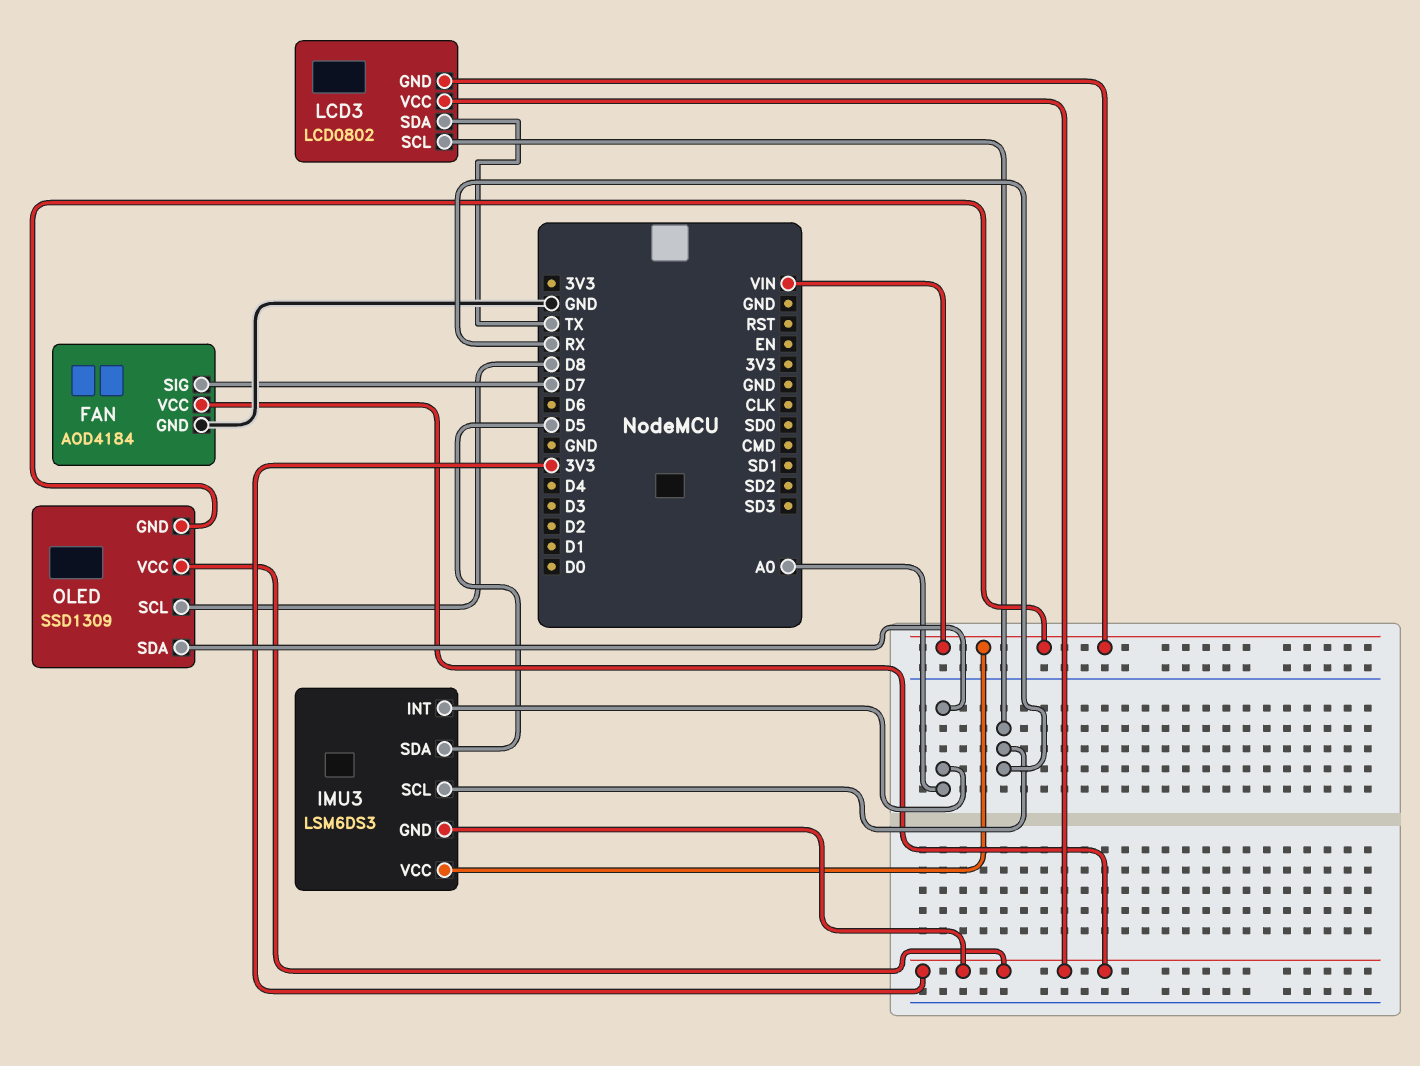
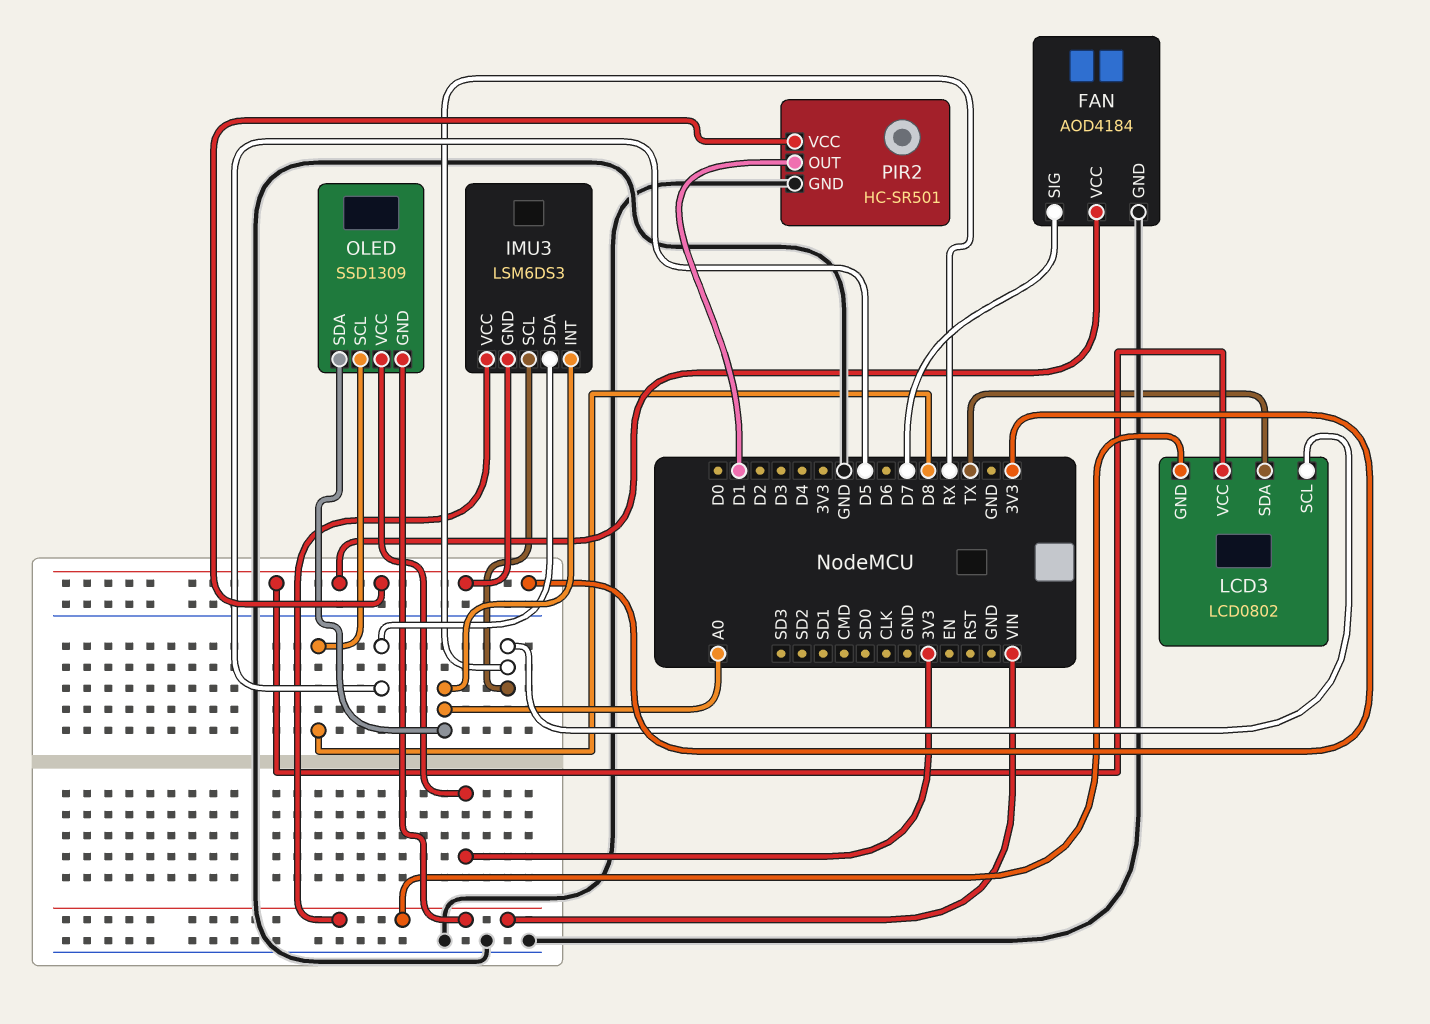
PIR2: none -> HC-SR501
PIR2 pin GND: none -> GND
PIR2 pin OUT: none -> D1
PIR2 pin VCC: none -> 3V3

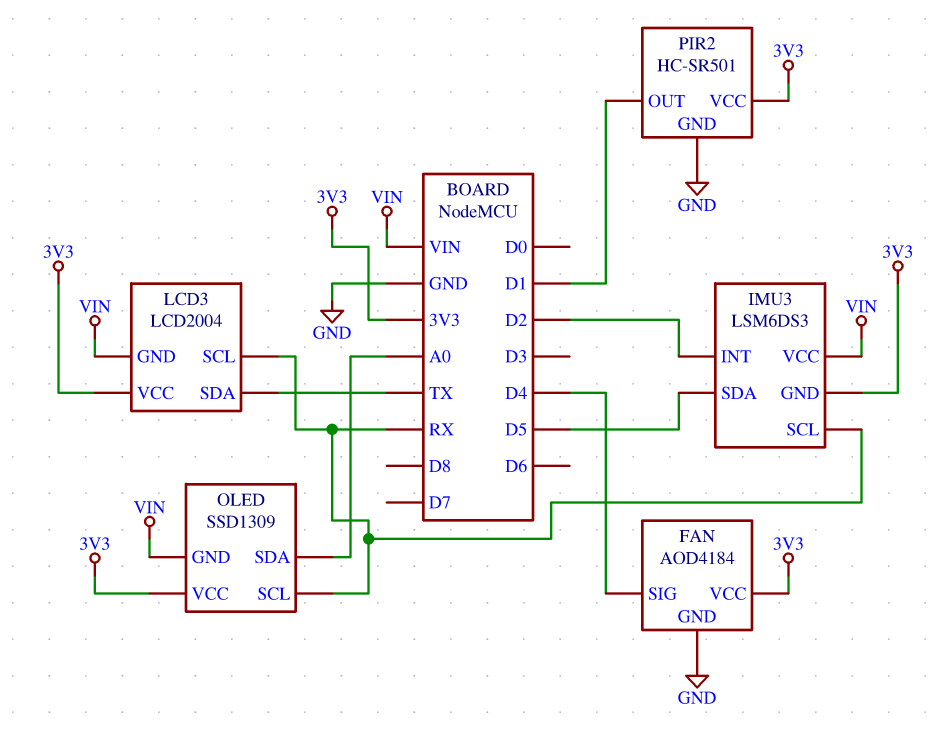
FAN pin SIG: D7 -> D4
IMU3 pin INT: A0 -> D2
LCD3: LCD0802 -> LCD2004
OLED pin SCL: D8 -> RX

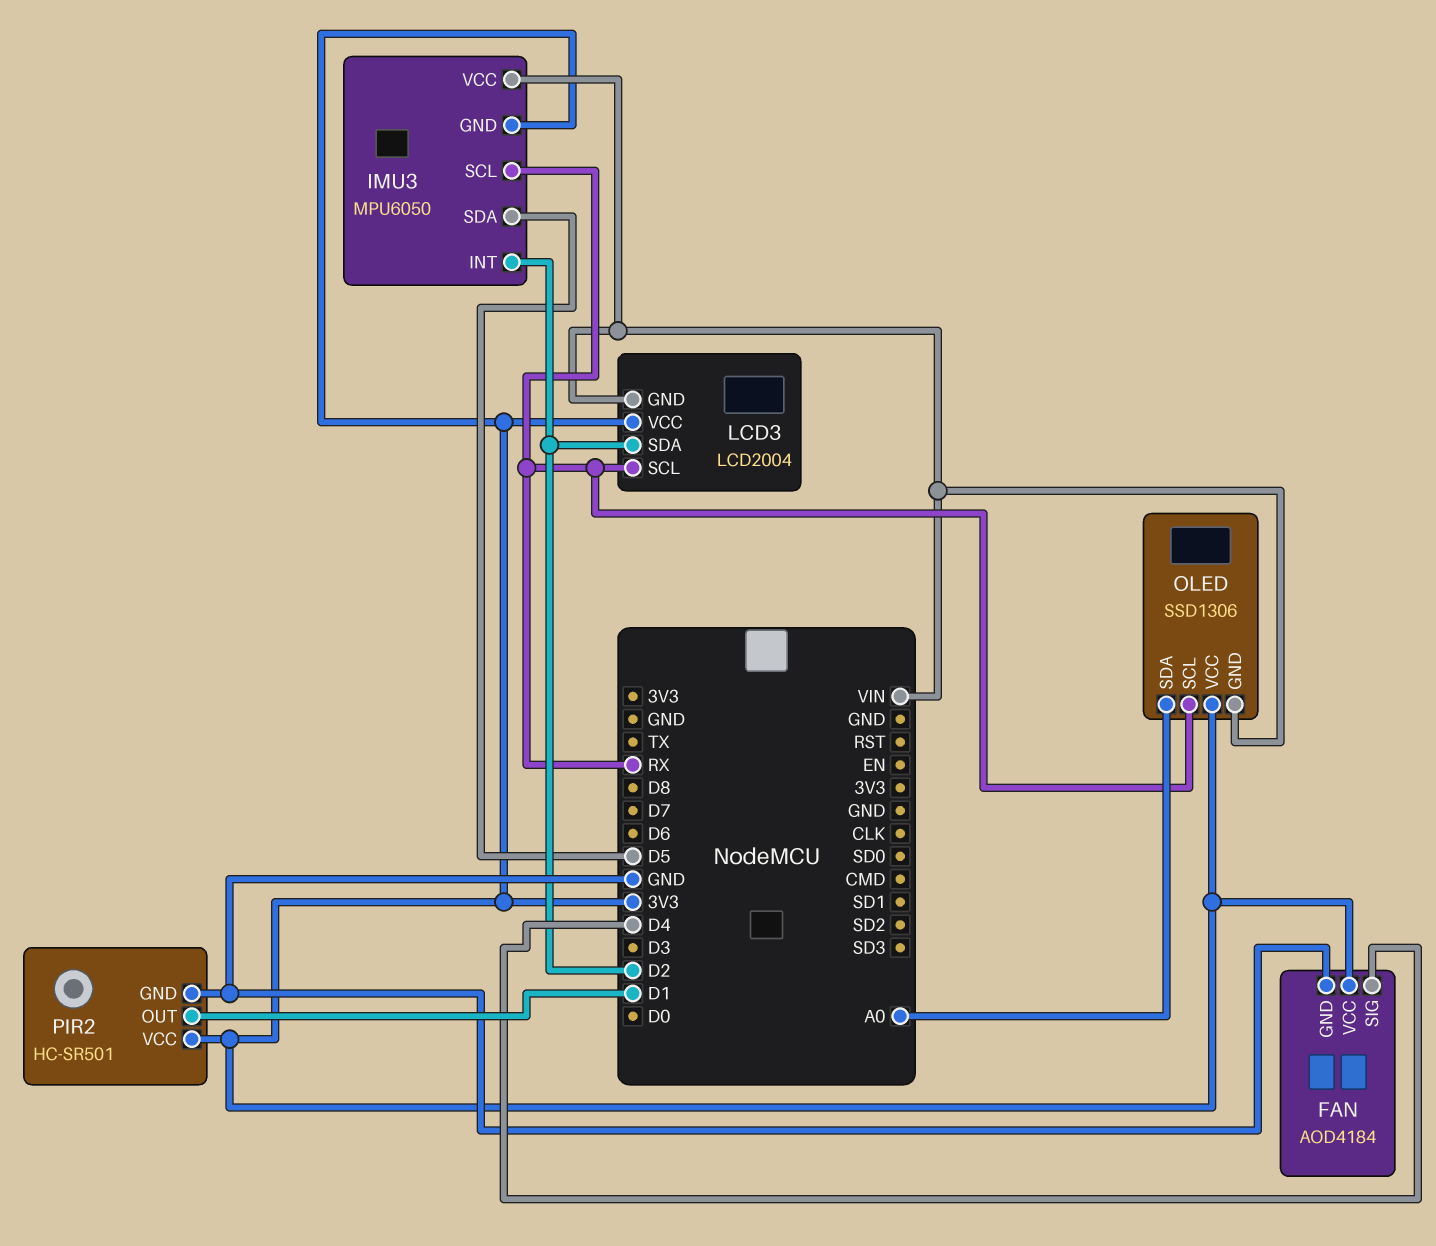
IMU3: LSM6DS3 -> MPU6050
LCD3 pin SDA: TX -> D2
OLED: SSD1309 -> SSD1306

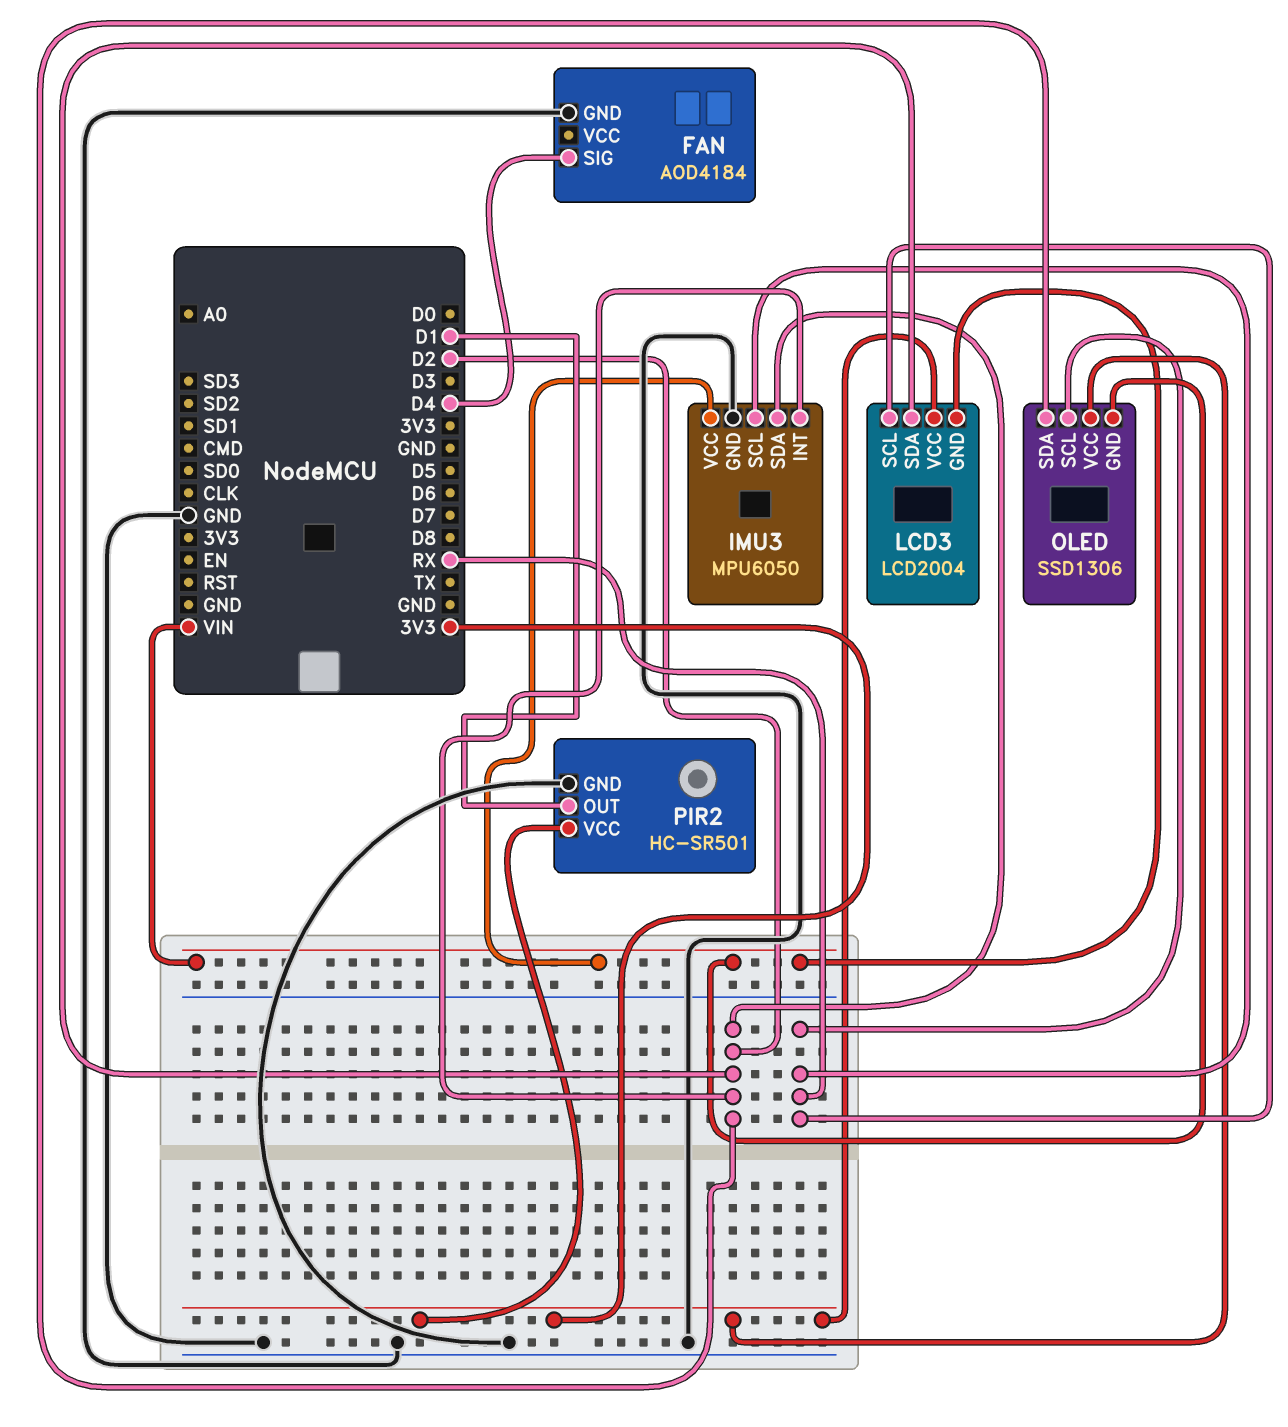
FAN pin VCC: 3V3 -> none
IMU3 pin GND: 3V3 -> GND
IMU3 pin SDA: D5 -> D2
OLED pin SDA: A0 -> D2

